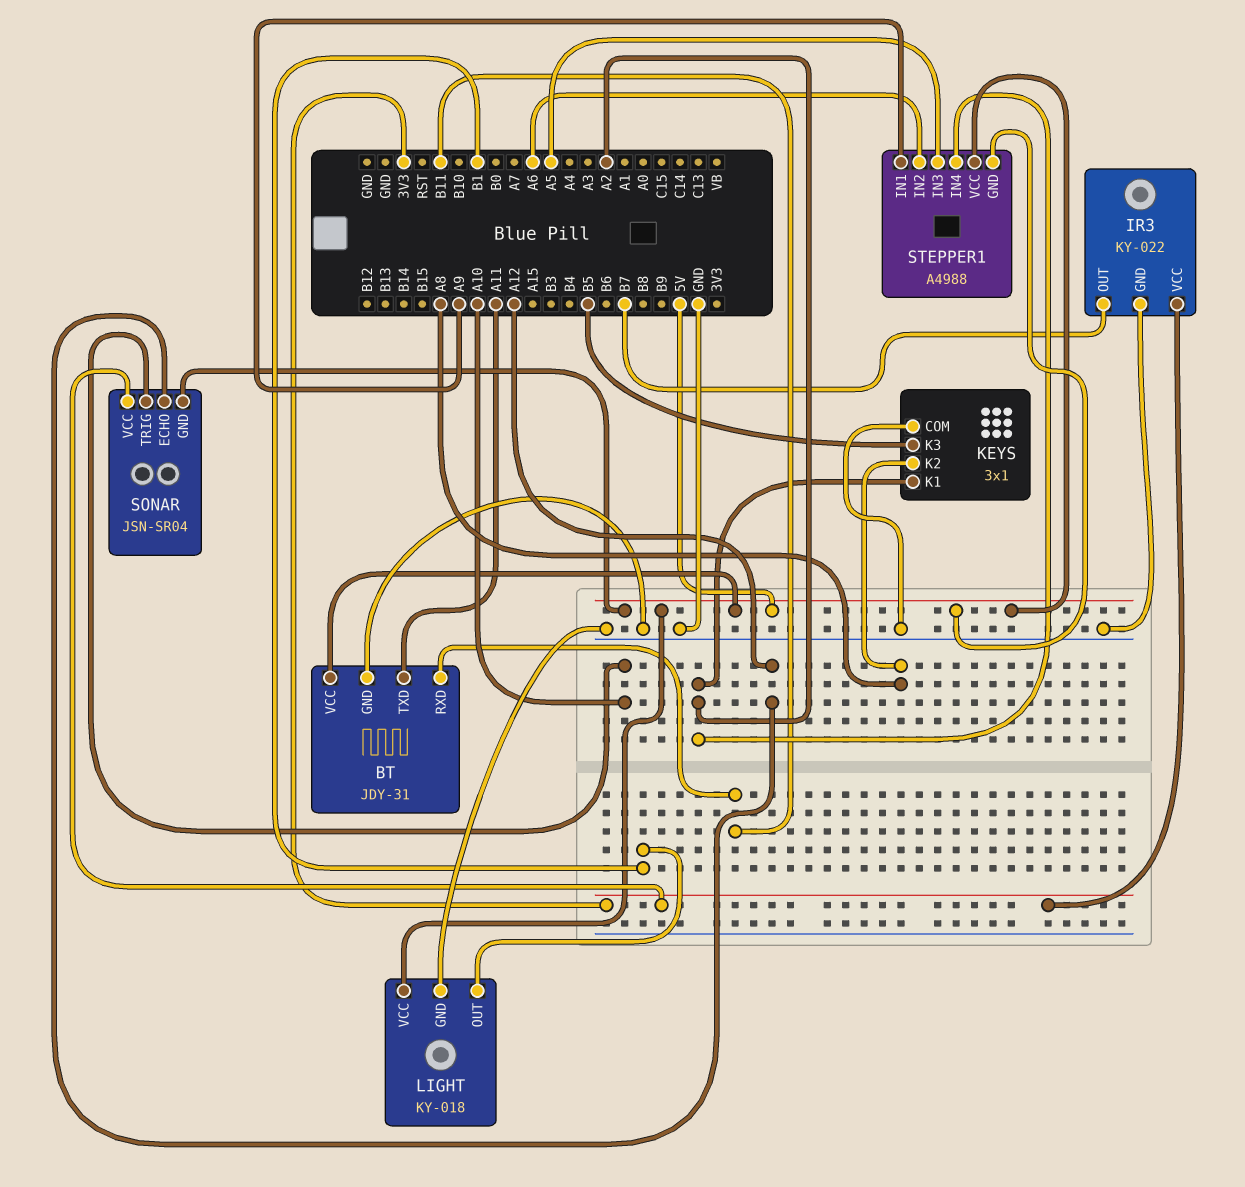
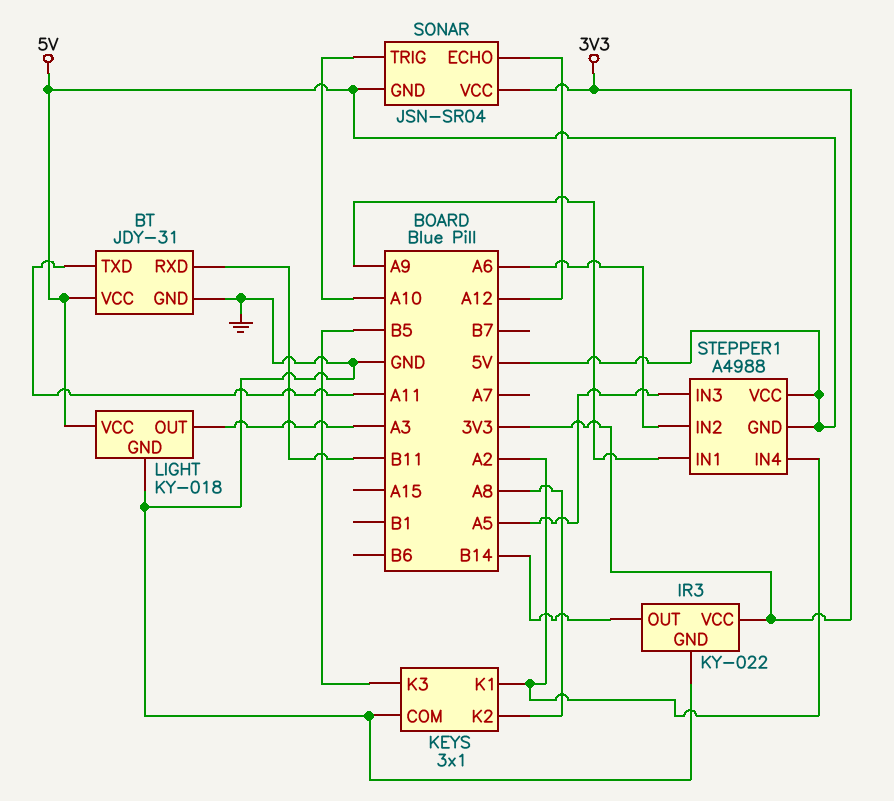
IR3 pin OUT: B7 -> B14
LIGHT pin OUT: B1 -> A3

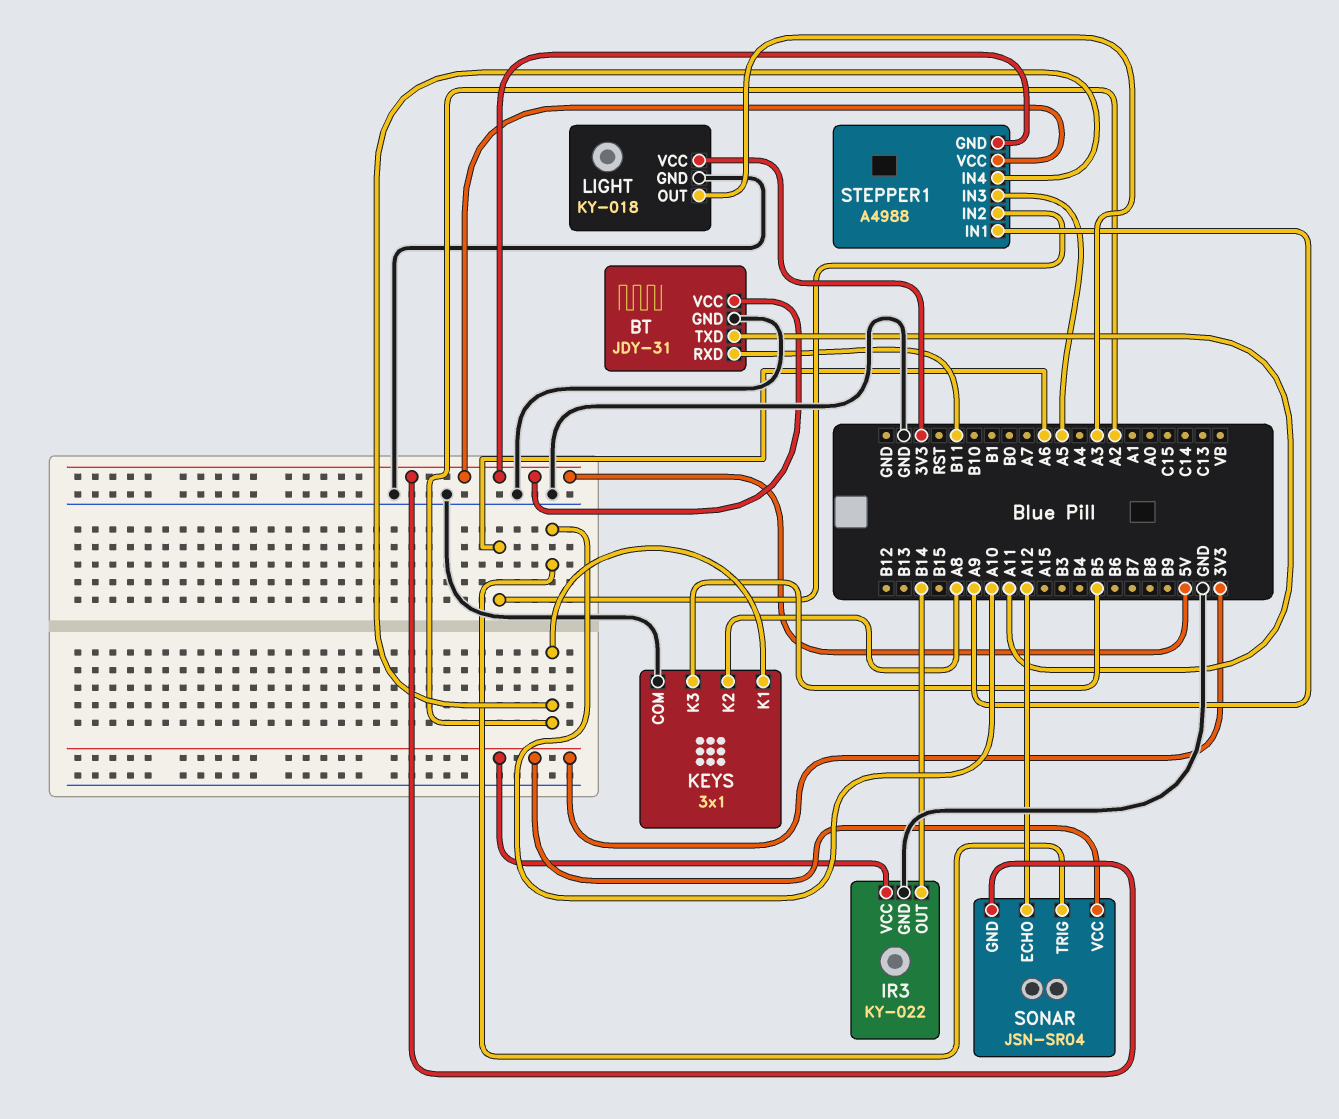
LIGHT pin VCC: 5V -> 3V3

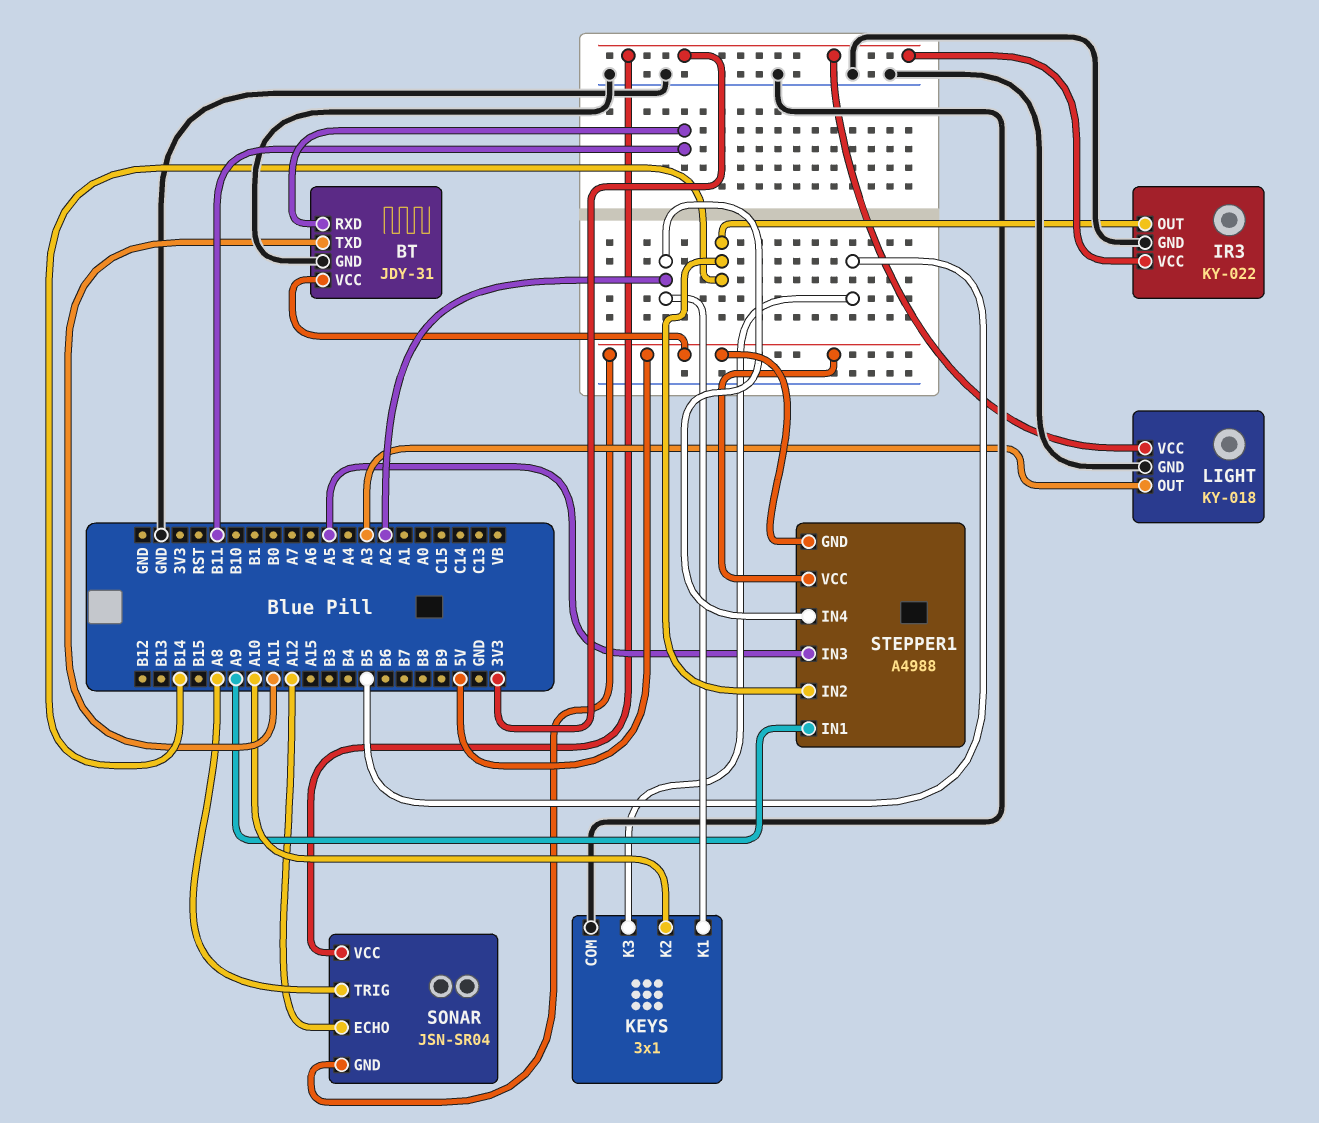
KEYS pin K2: A8 -> A10
SONAR pin TRIG: A10 -> A8
STEPPER1 pin IN2: A6 -> B14

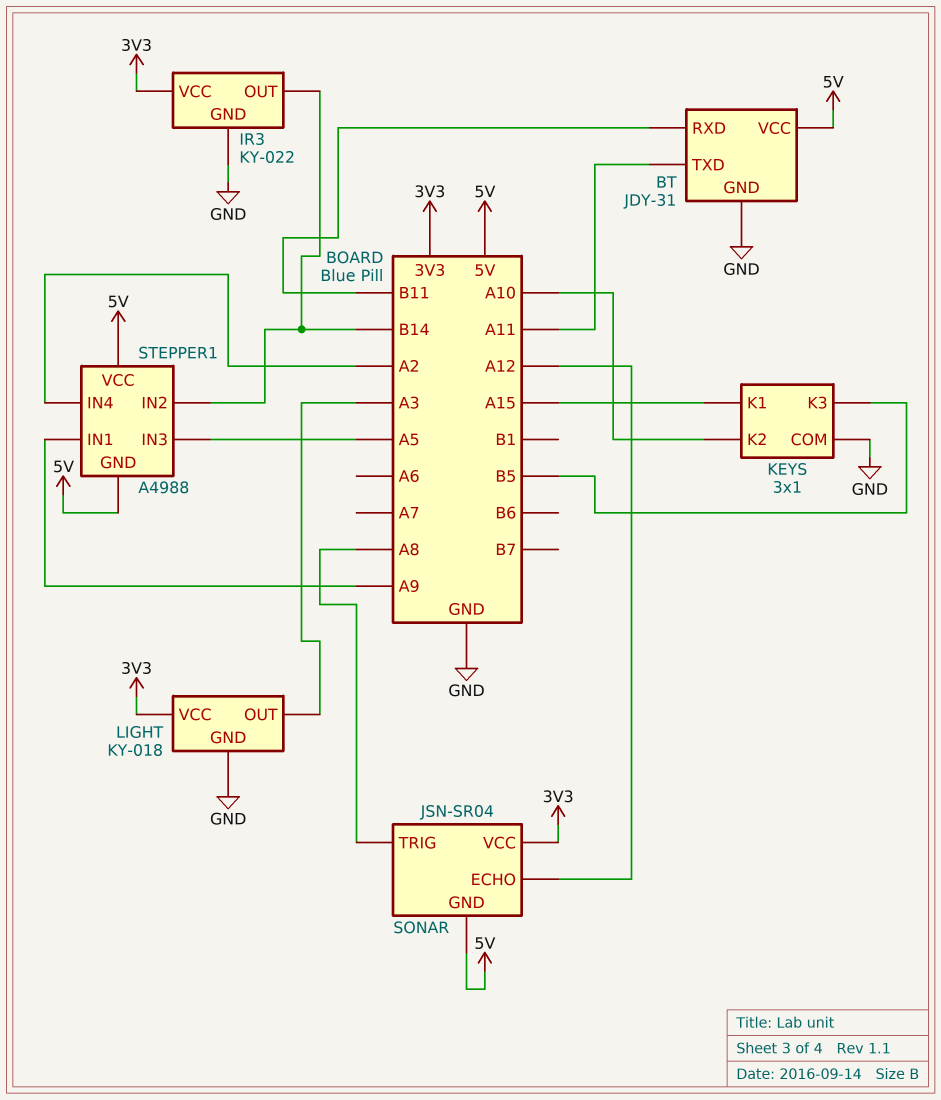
KEYS pin K1: A2 -> A15

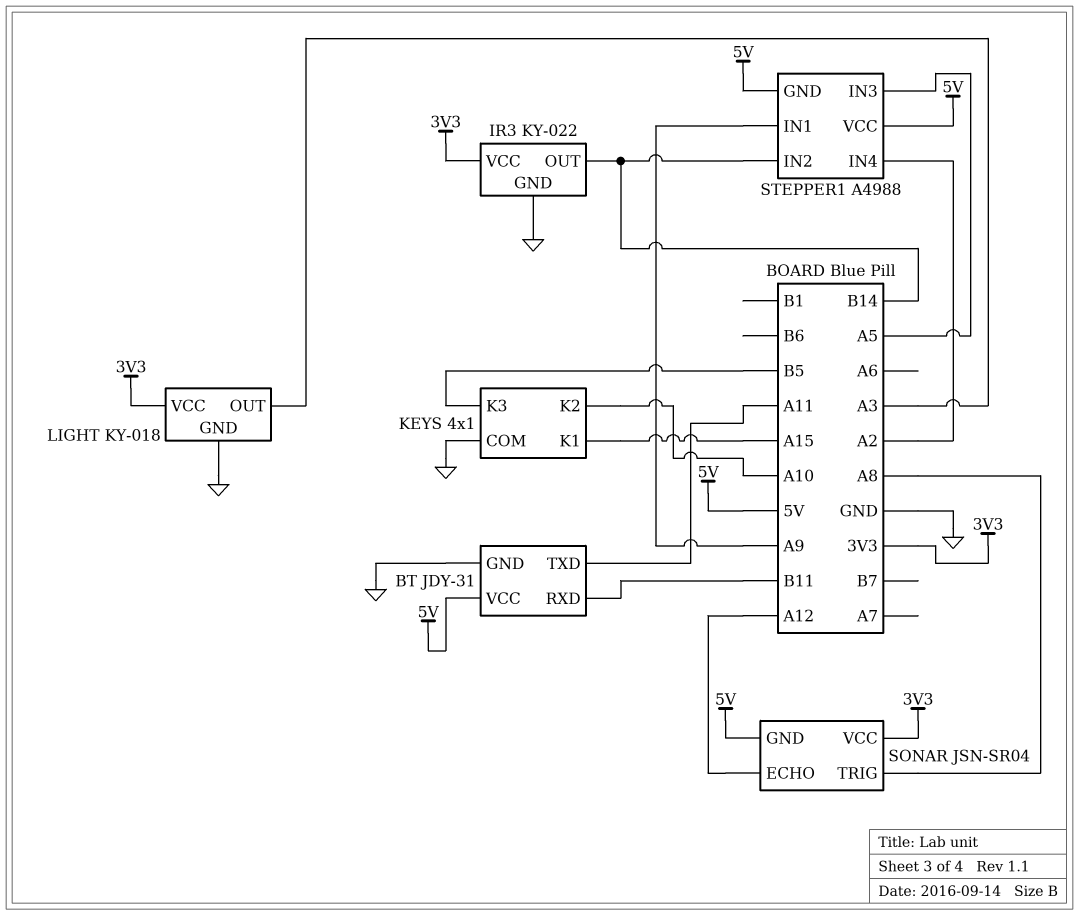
KEYS: 3x1 -> 4x1

